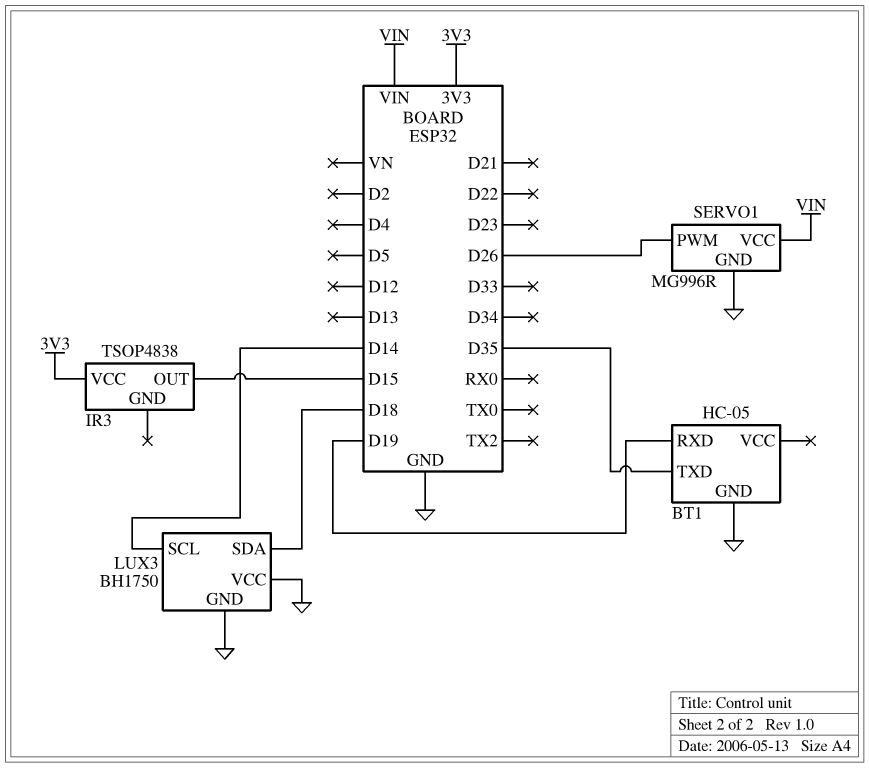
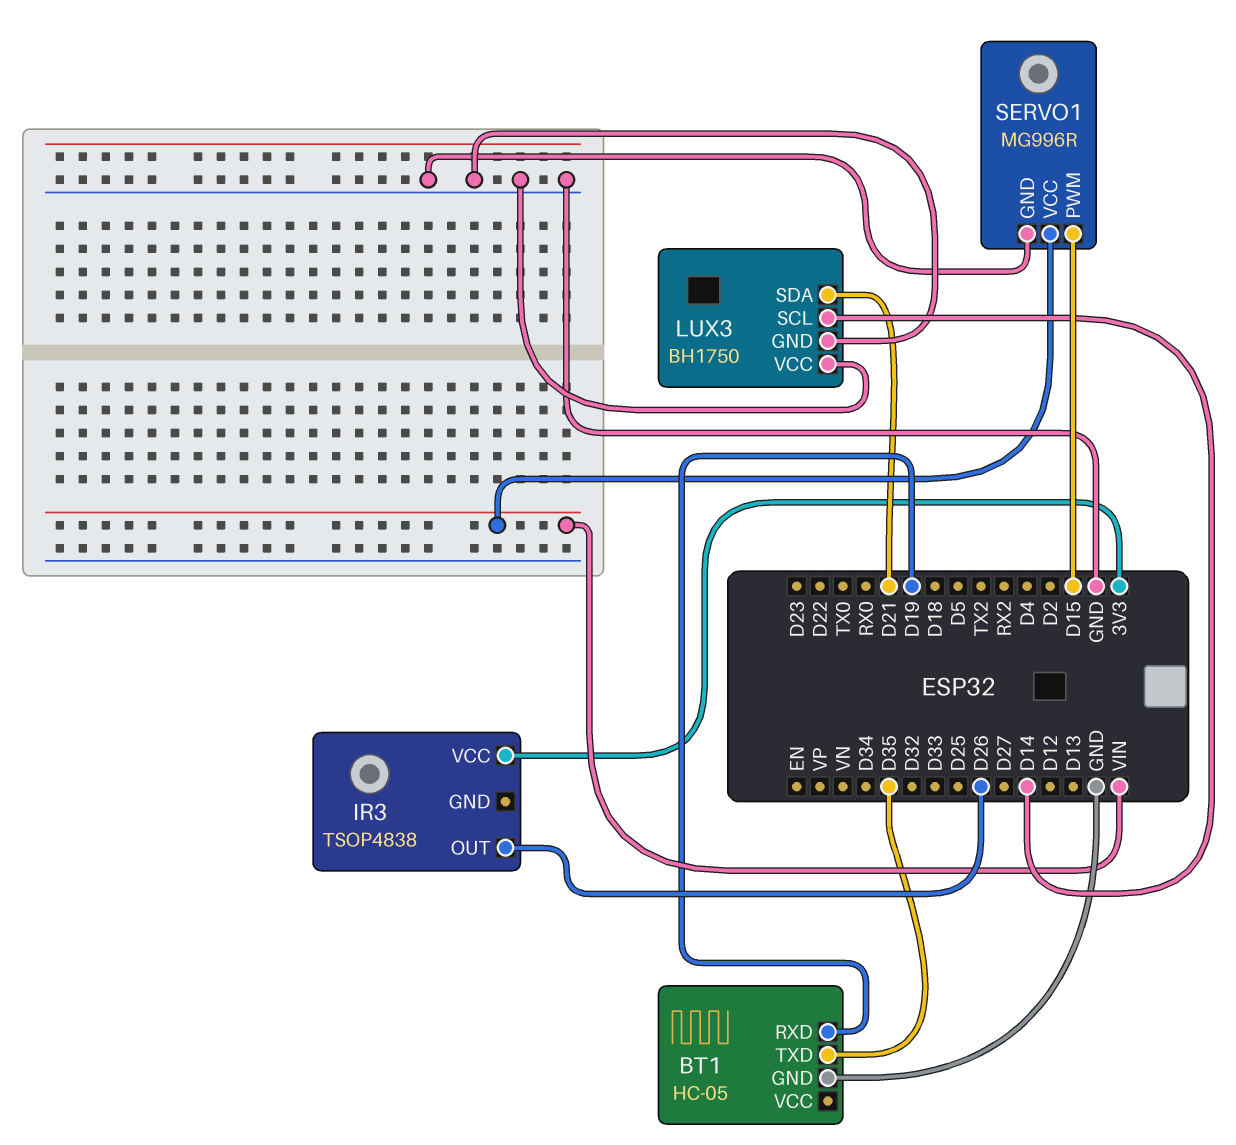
IR3 pin OUT: D15 -> D26
LUX3 pin SDA: D18 -> D21
SERVO1 pin PWM: D26 -> D15

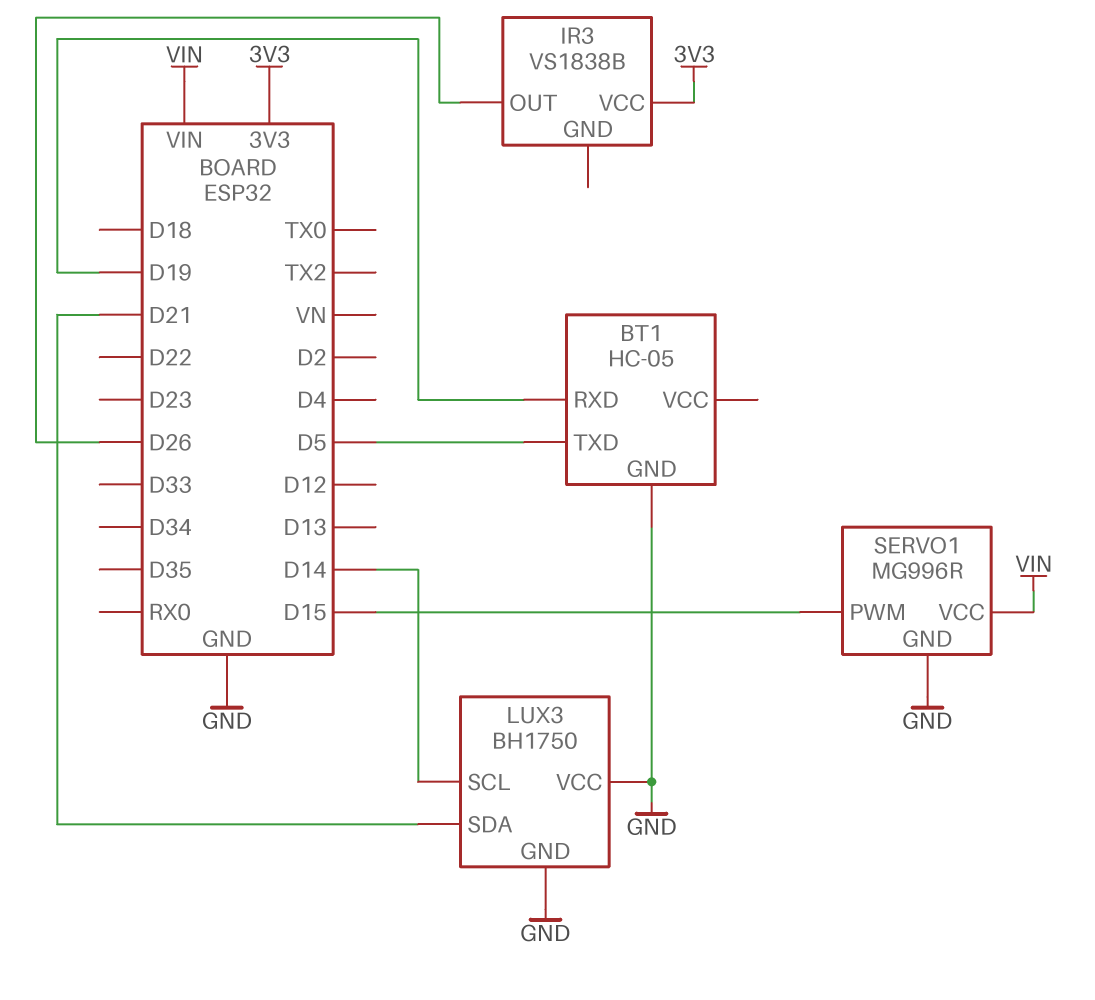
BT1 pin TXD: D35 -> D5
IR3: TSOP4838 -> VS1838B

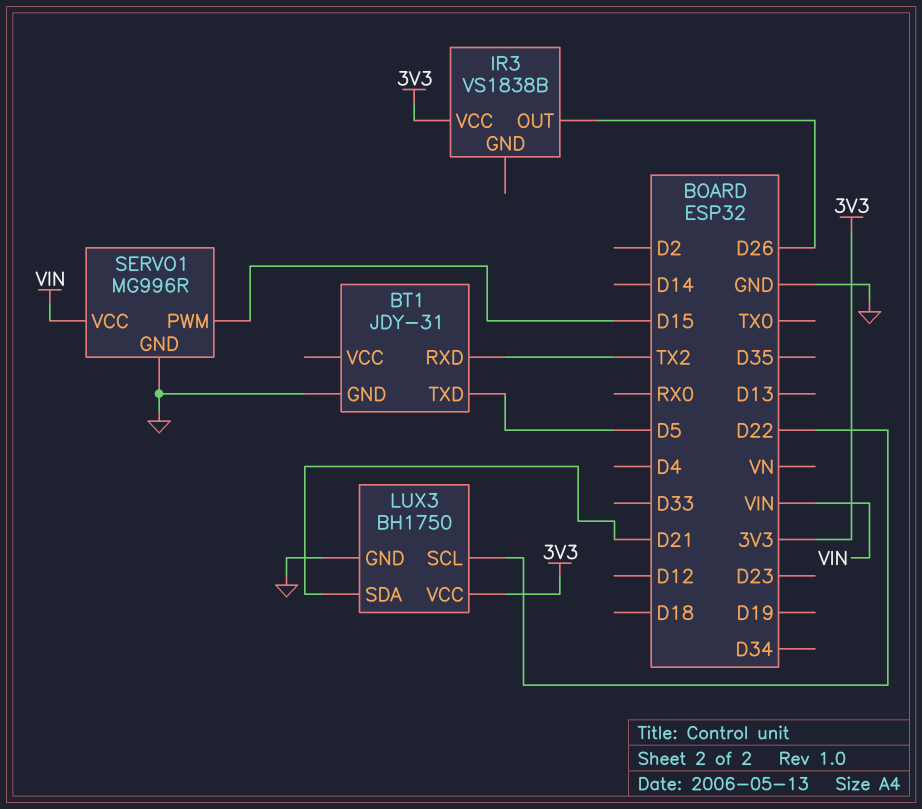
BT1: HC-05 -> JDY-31
BT1 pin RXD: D19 -> TX2
LUX3 pin SCL: D14 -> D22
LUX3 pin VCC: GND -> 3V3

